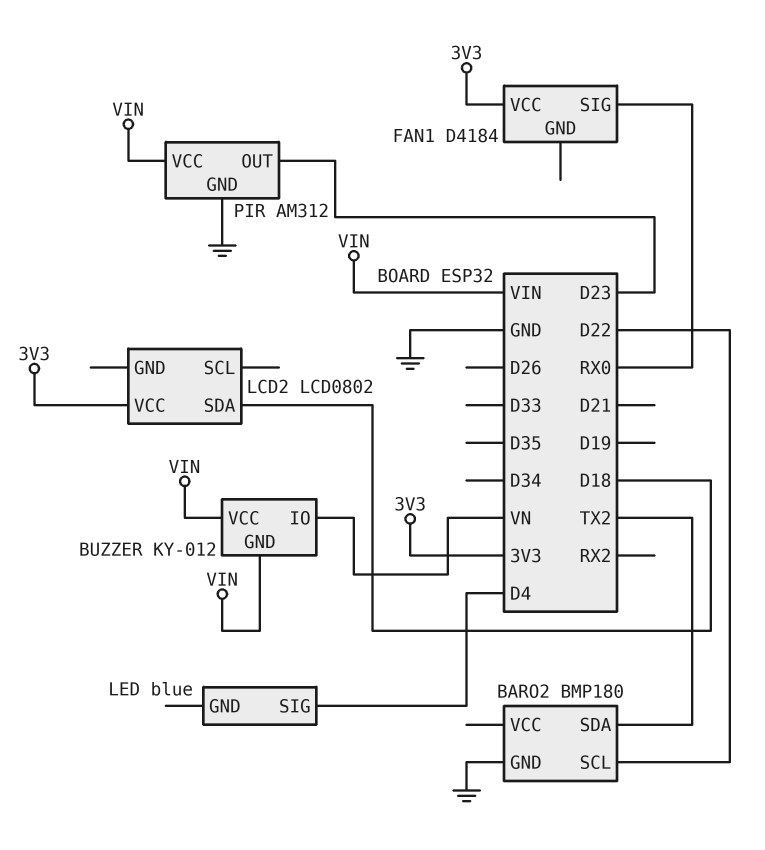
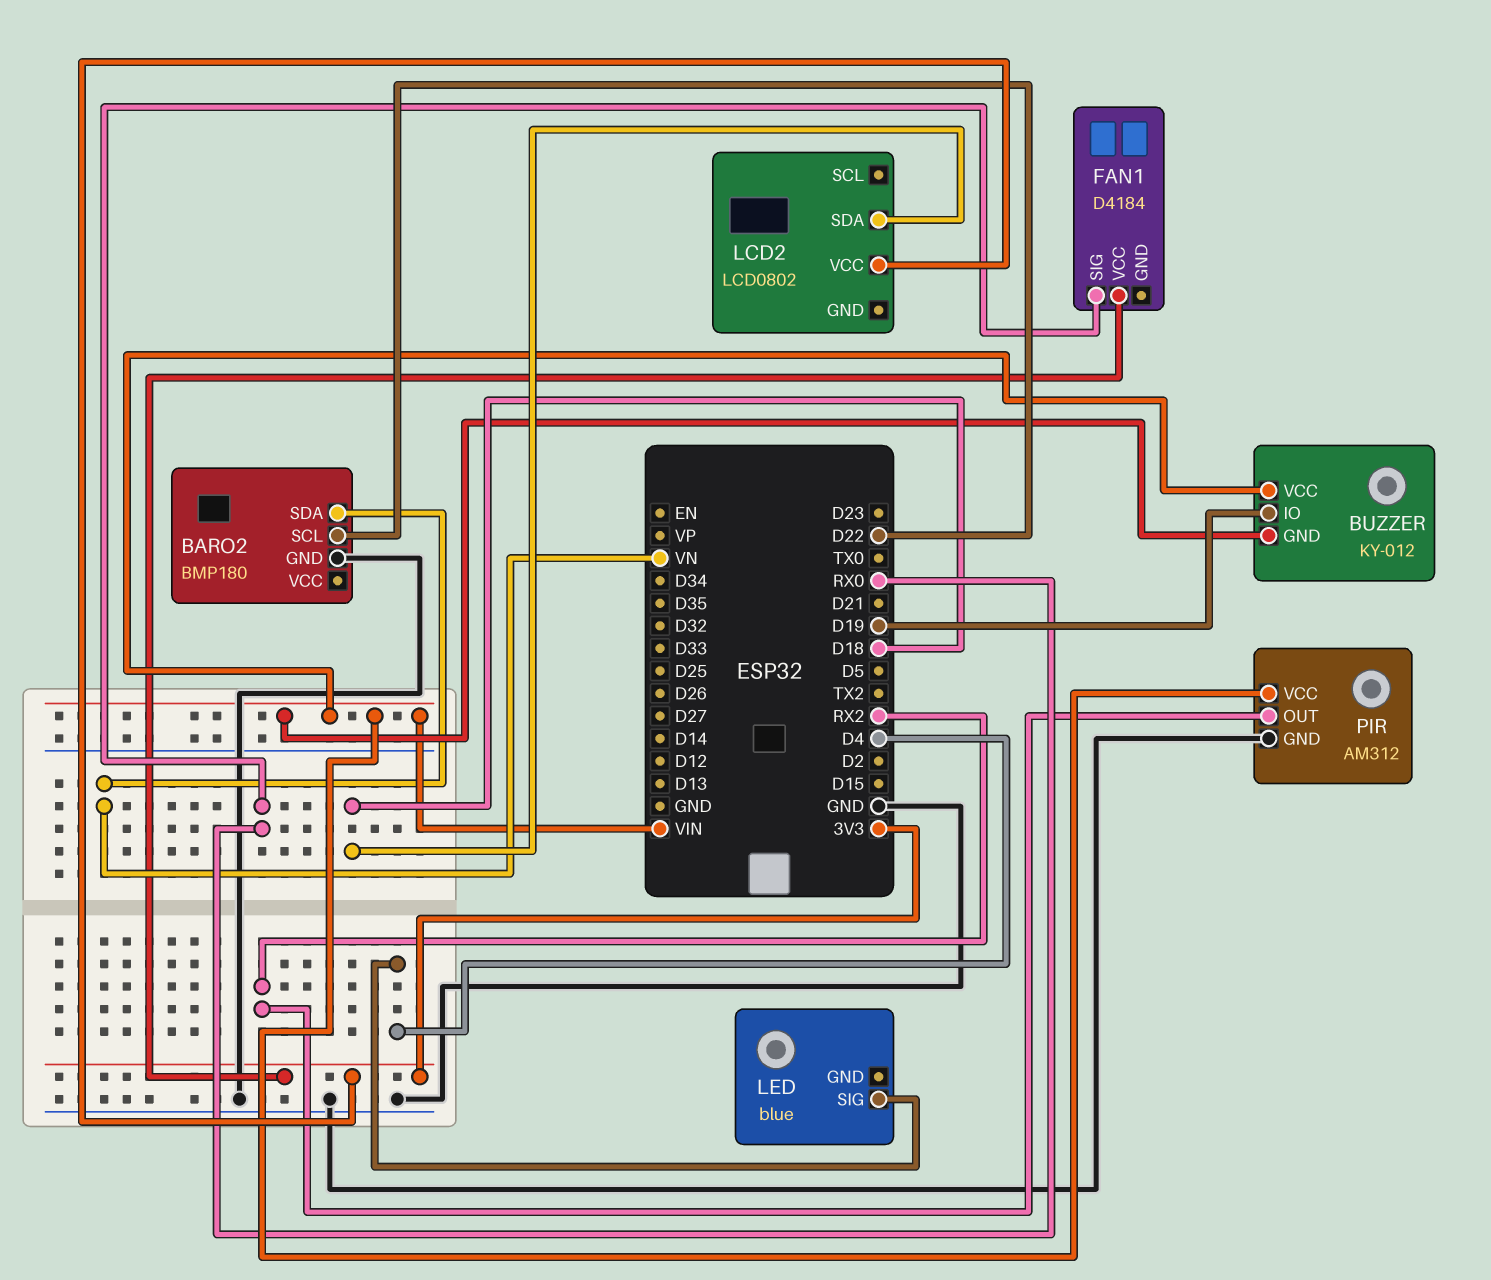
BARO2 pin SDA: TX2 -> VN
BUZZER pin IO: VN -> D19
PIR pin OUT: D23 -> RX2

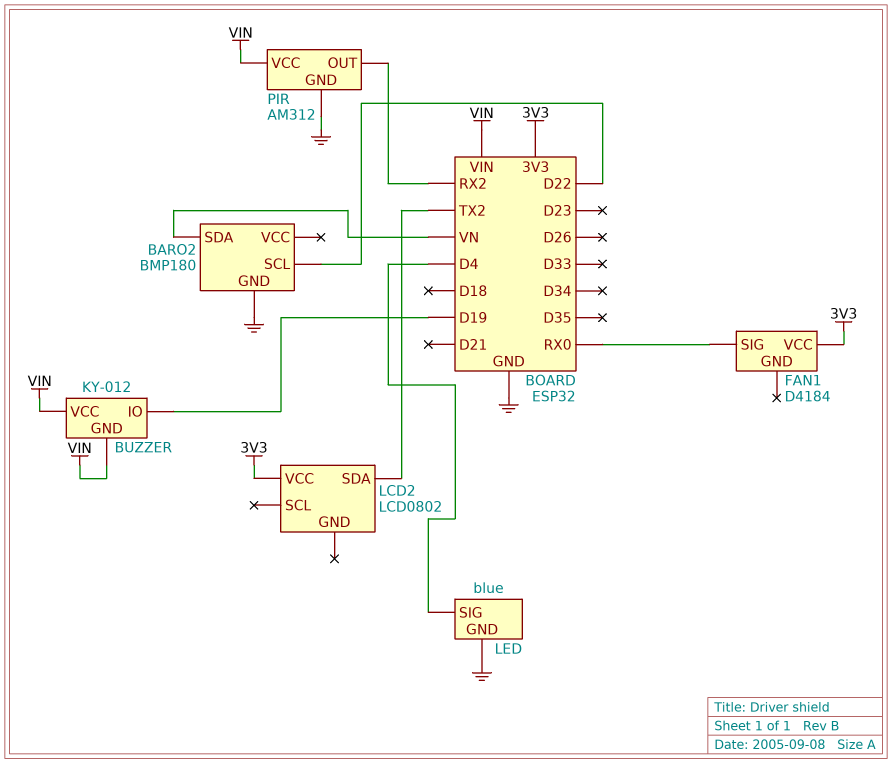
LCD2 pin SDA: D18 -> TX2
LED pin GND: none -> GND

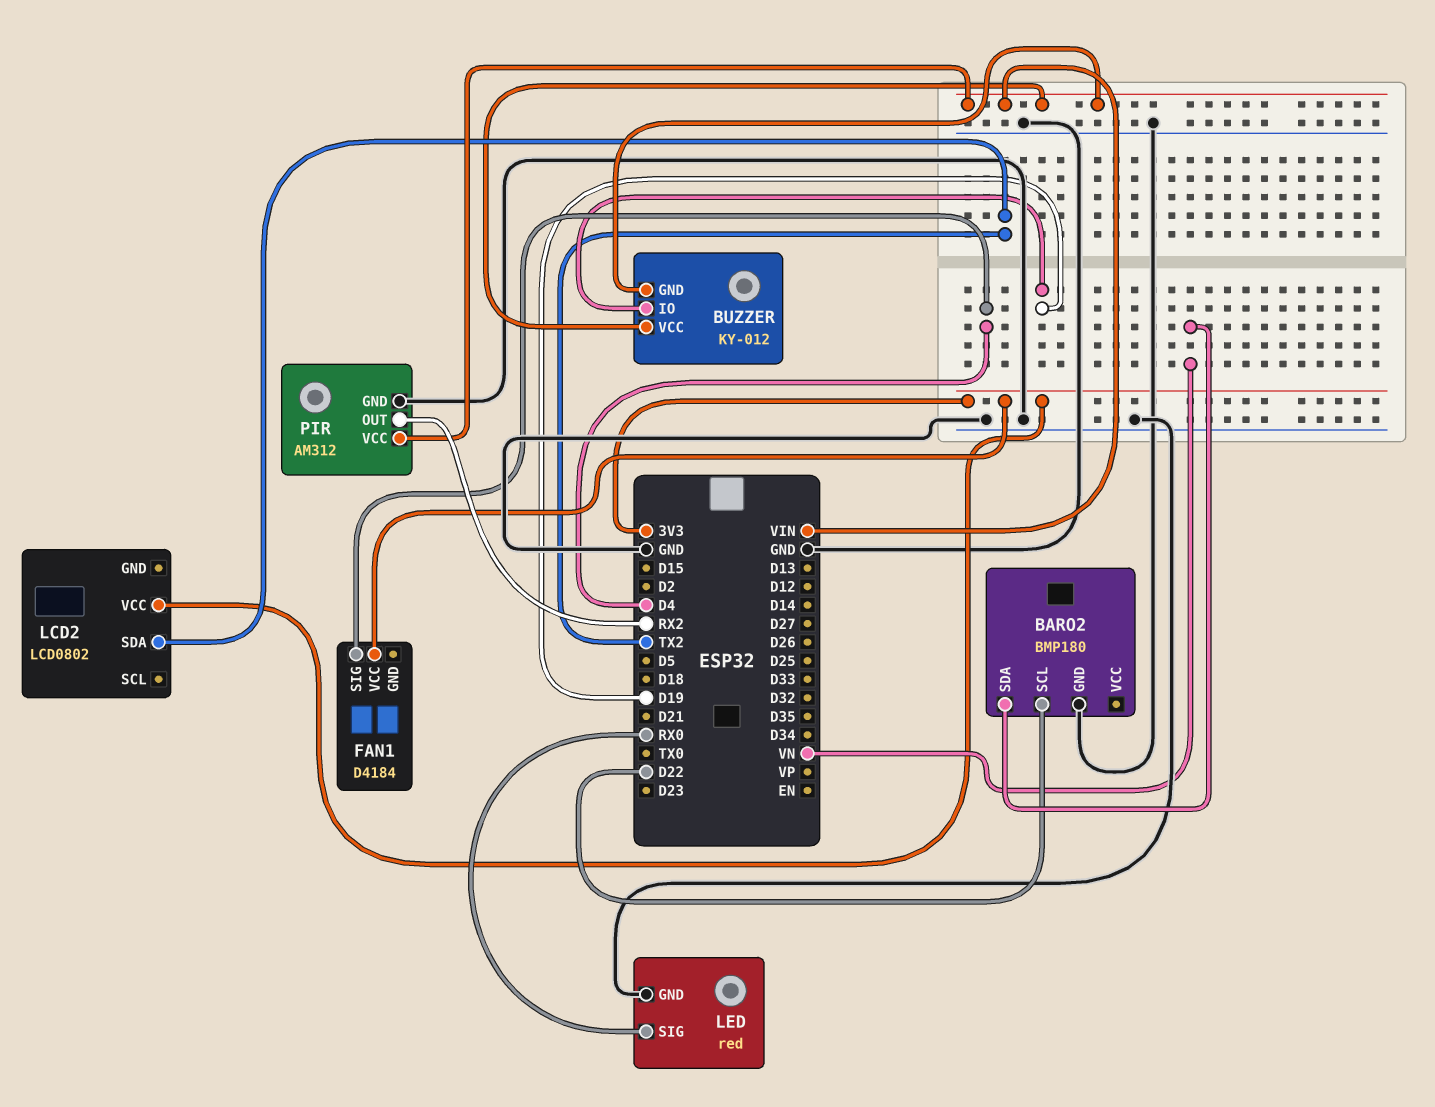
FAN1 pin SIG: RX0 -> D4
LED: blue -> red
LED pin SIG: D4 -> RX0

